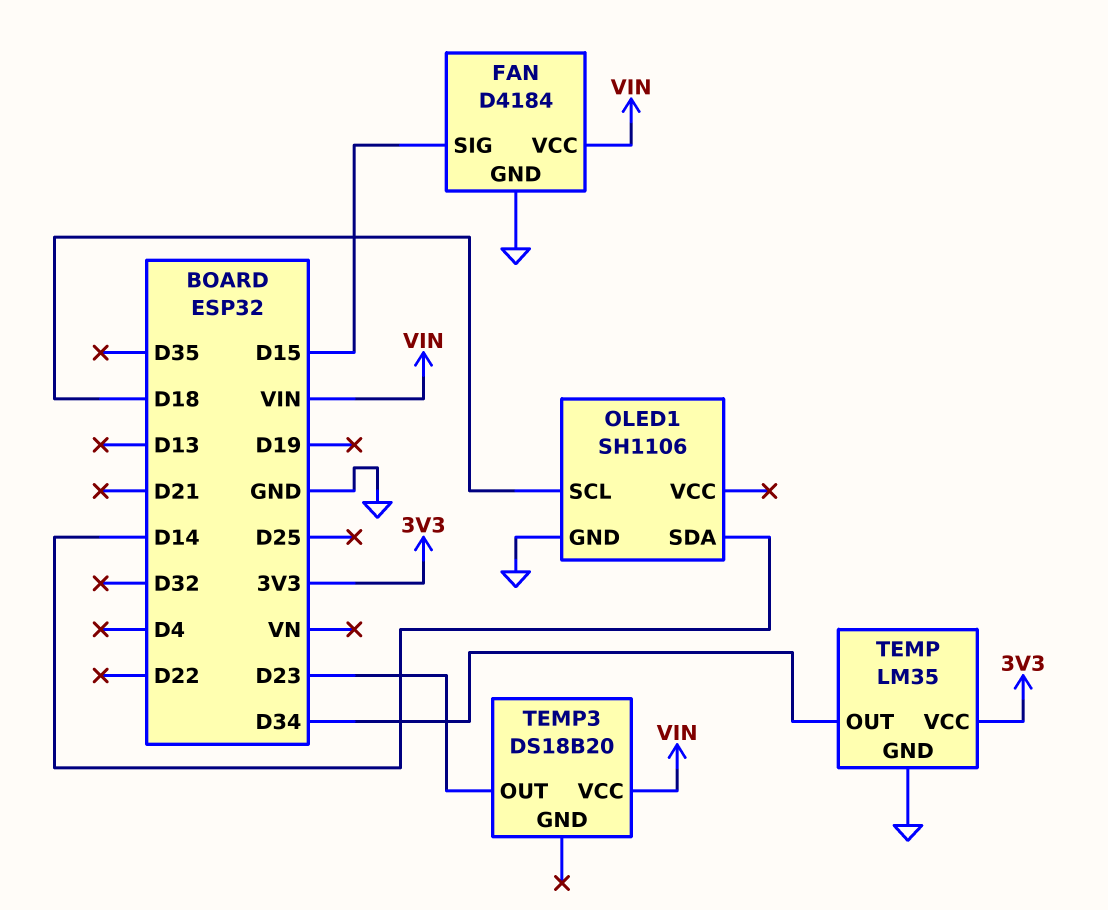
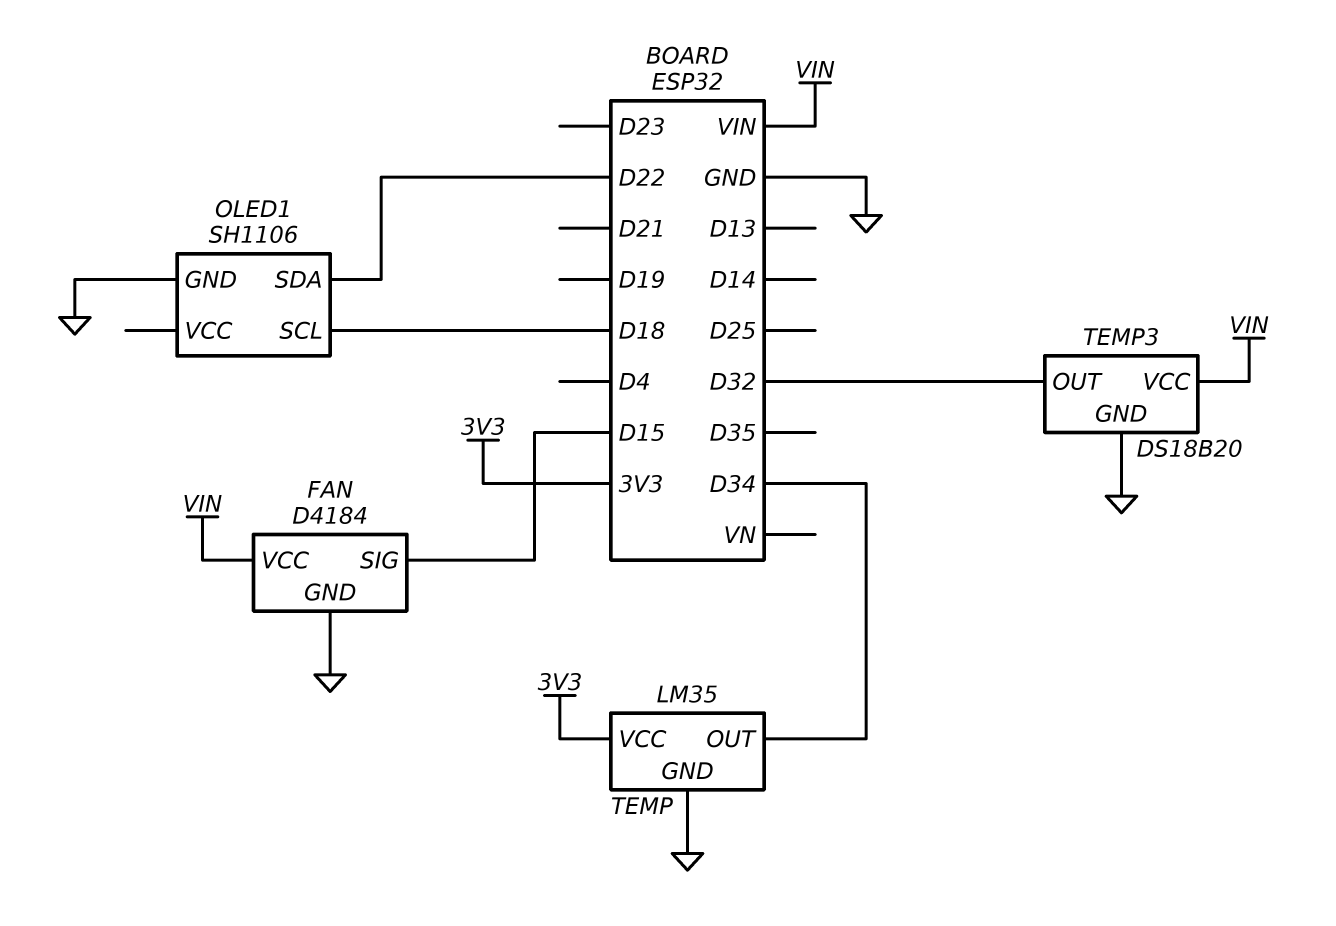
OLED1 pin SDA: D14 -> D22
TEMP3 pin GND: none -> GND
TEMP3 pin OUT: D23 -> D32

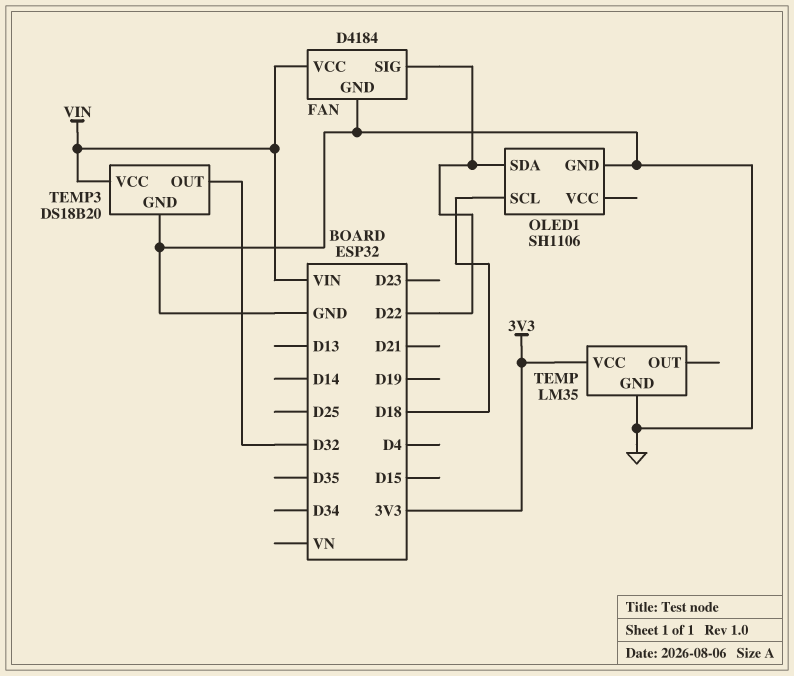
FAN pin SIG: D15 -> D22
TEMP pin OUT: D34 -> none

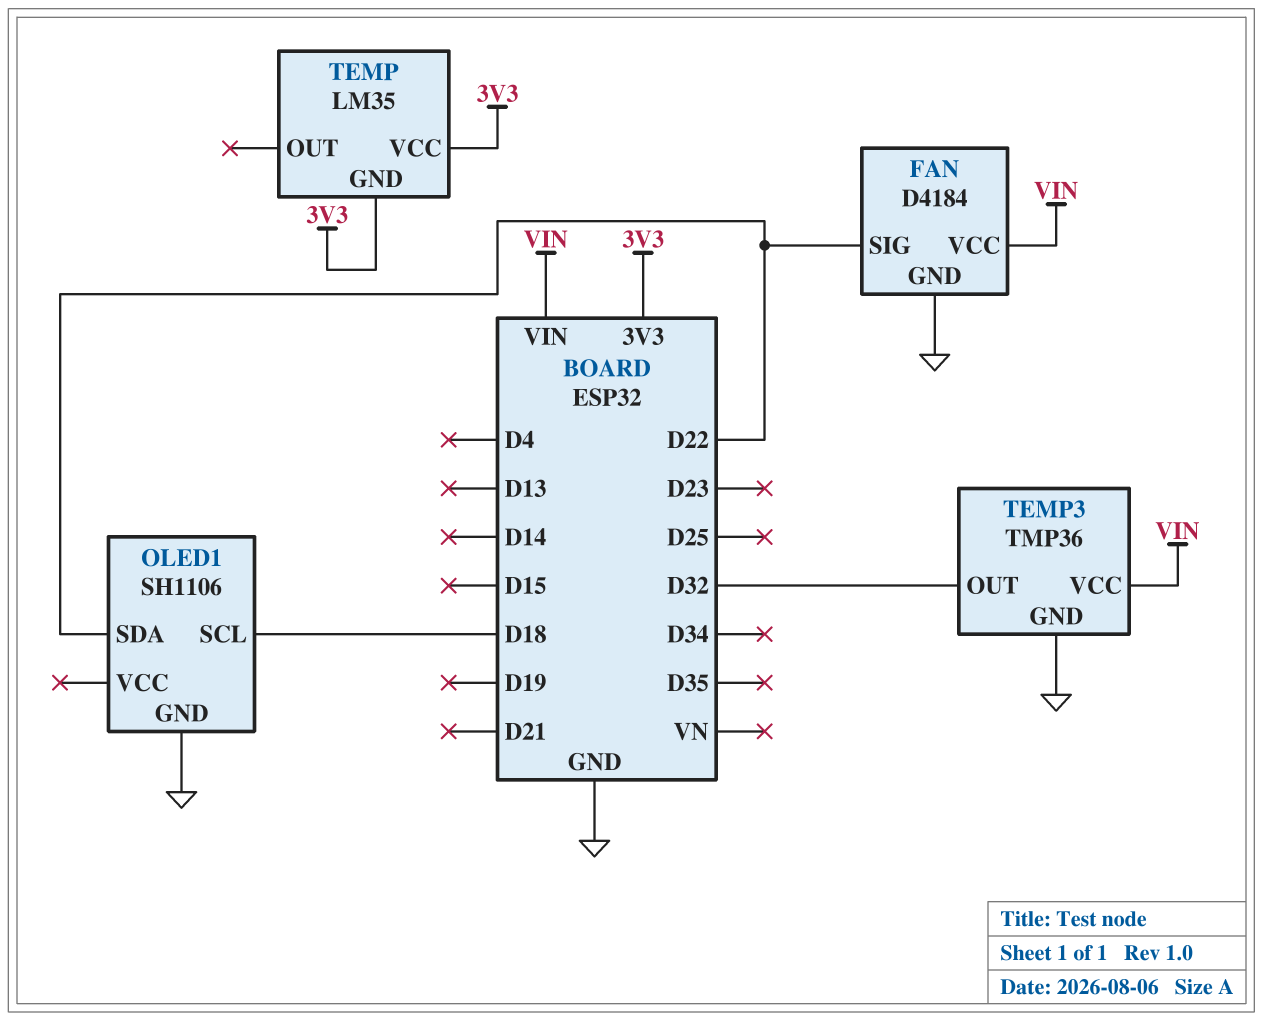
TEMP pin GND: GND -> 3V3
TEMP3: DS18B20 -> TMP36

